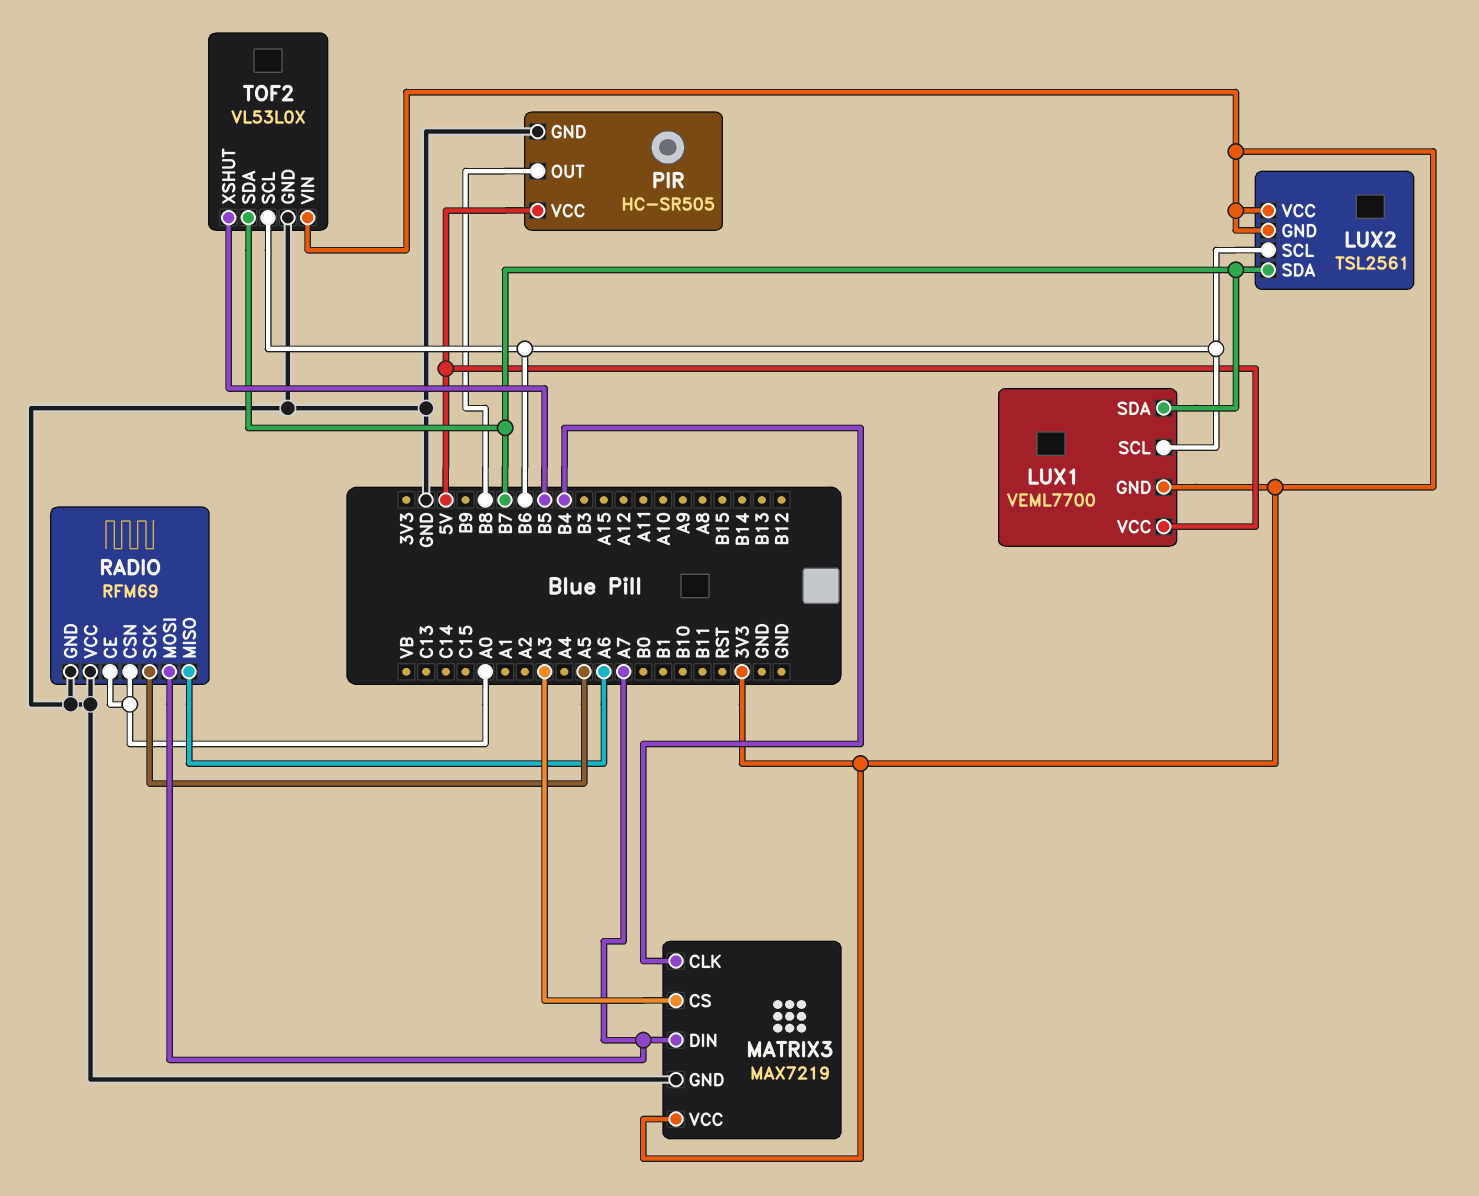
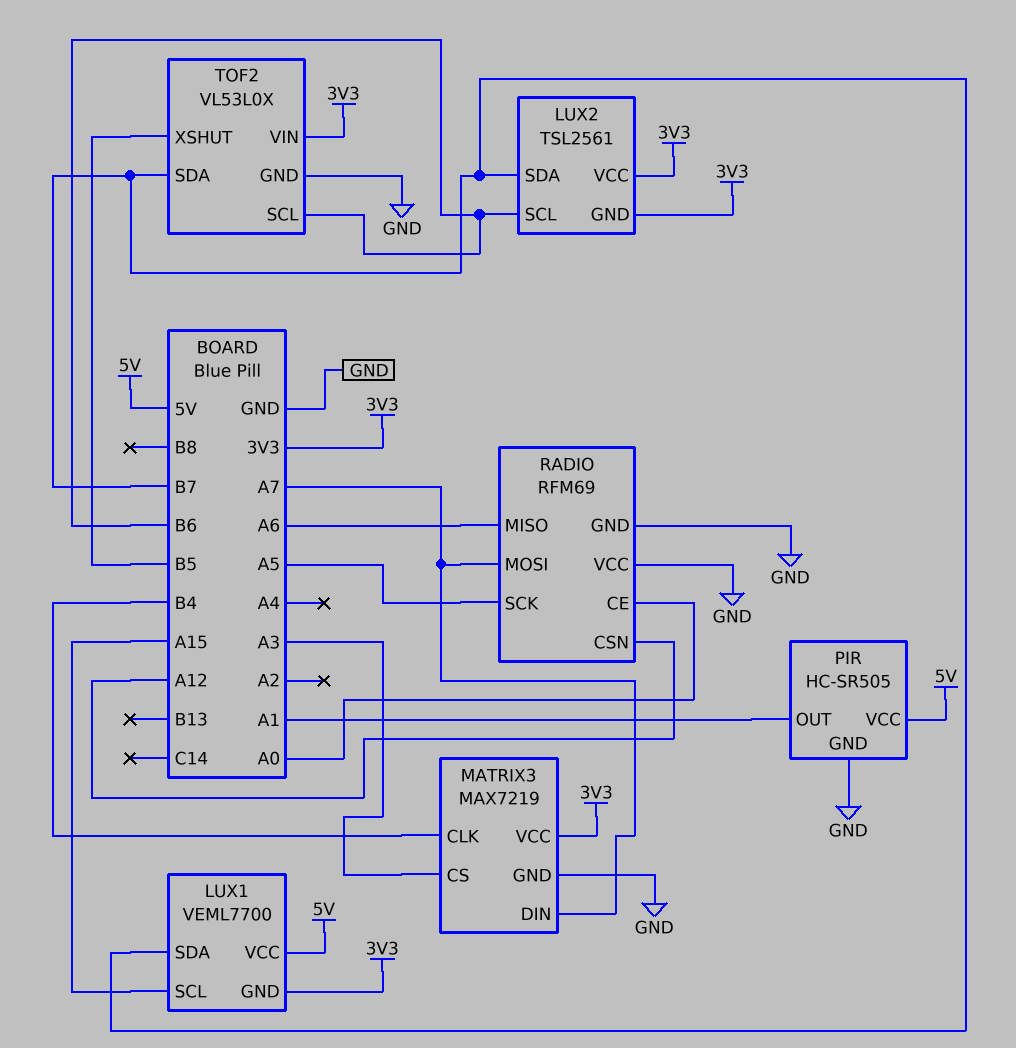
LUX1 pin SCL: B6 -> A15
PIR pin OUT: B8 -> A1
RADIO pin CSN: A0 -> A12

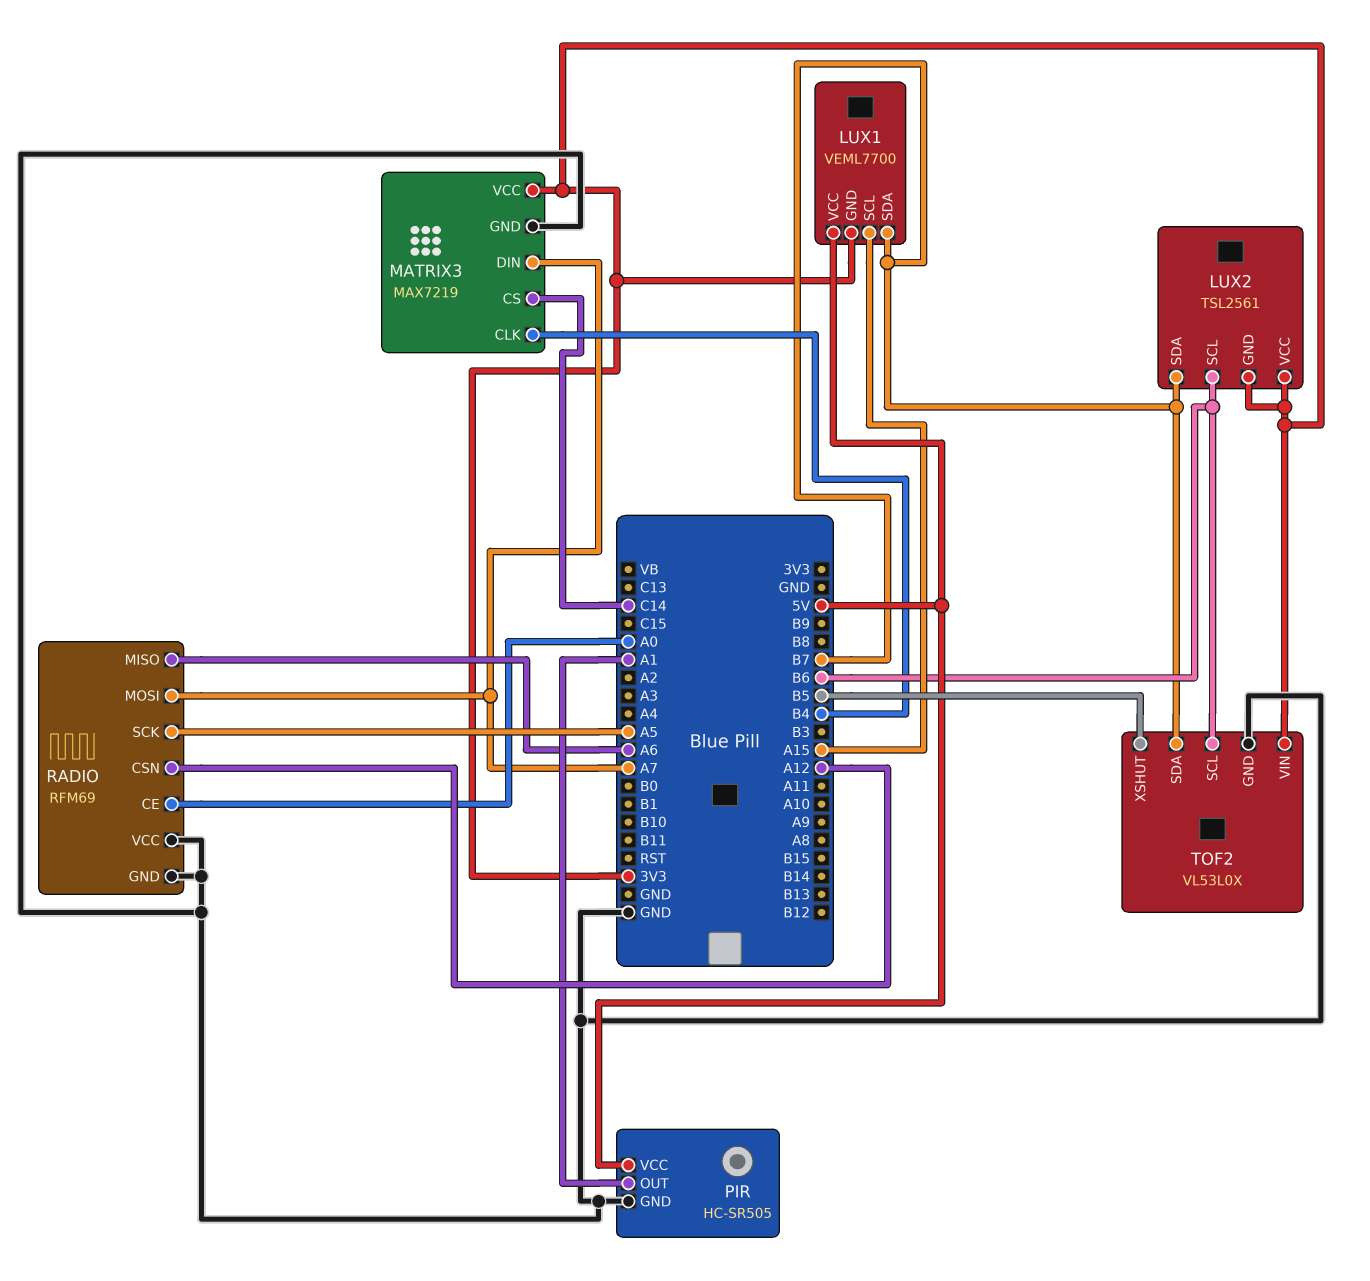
MATRIX3 pin CS: A3 -> C14

